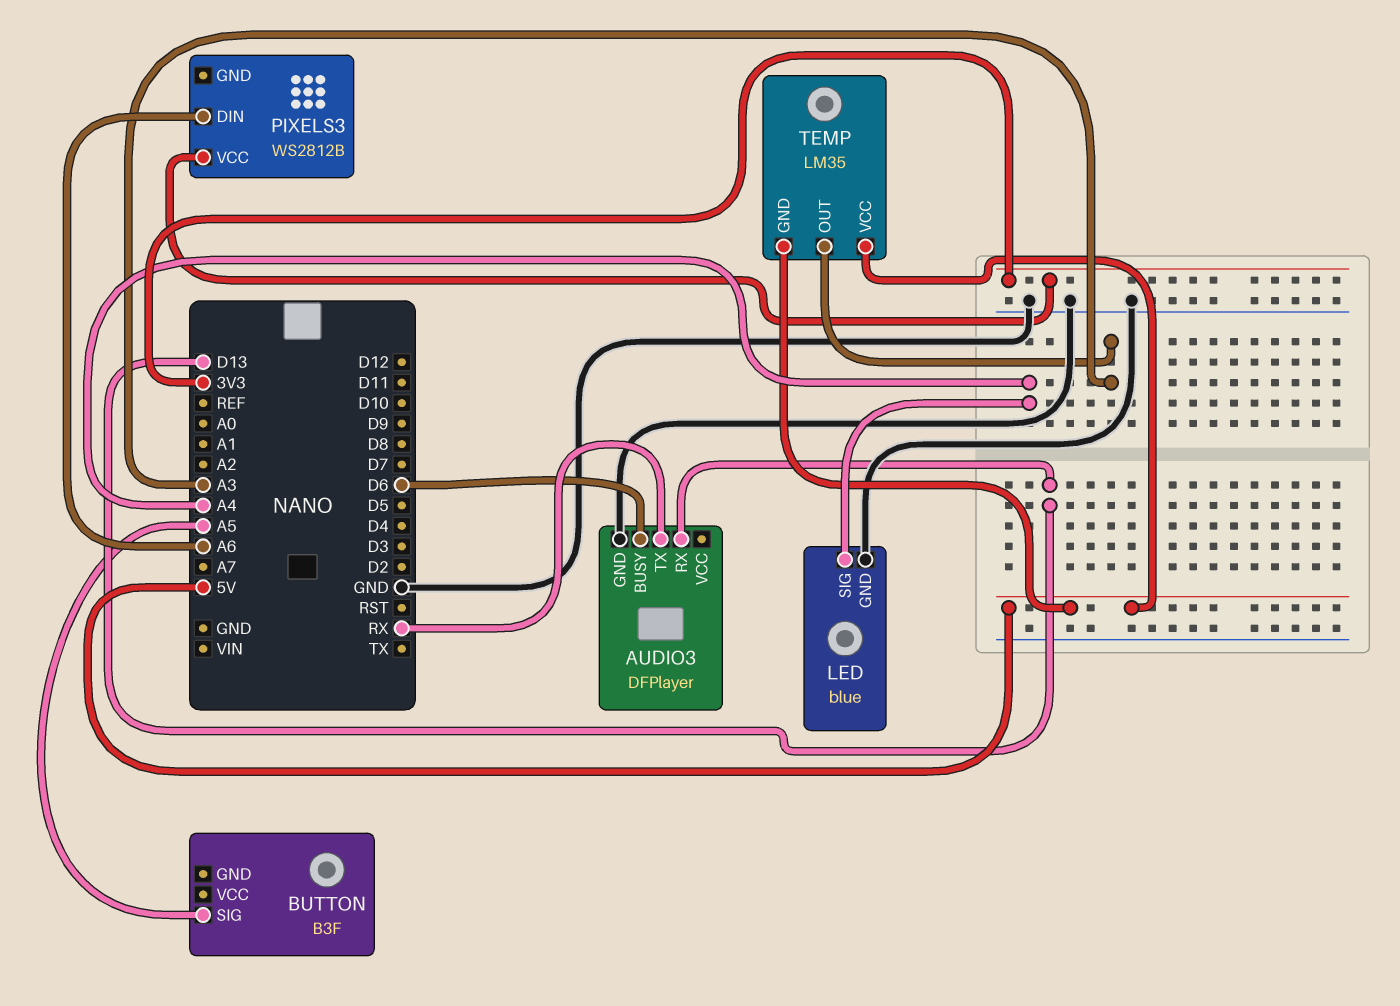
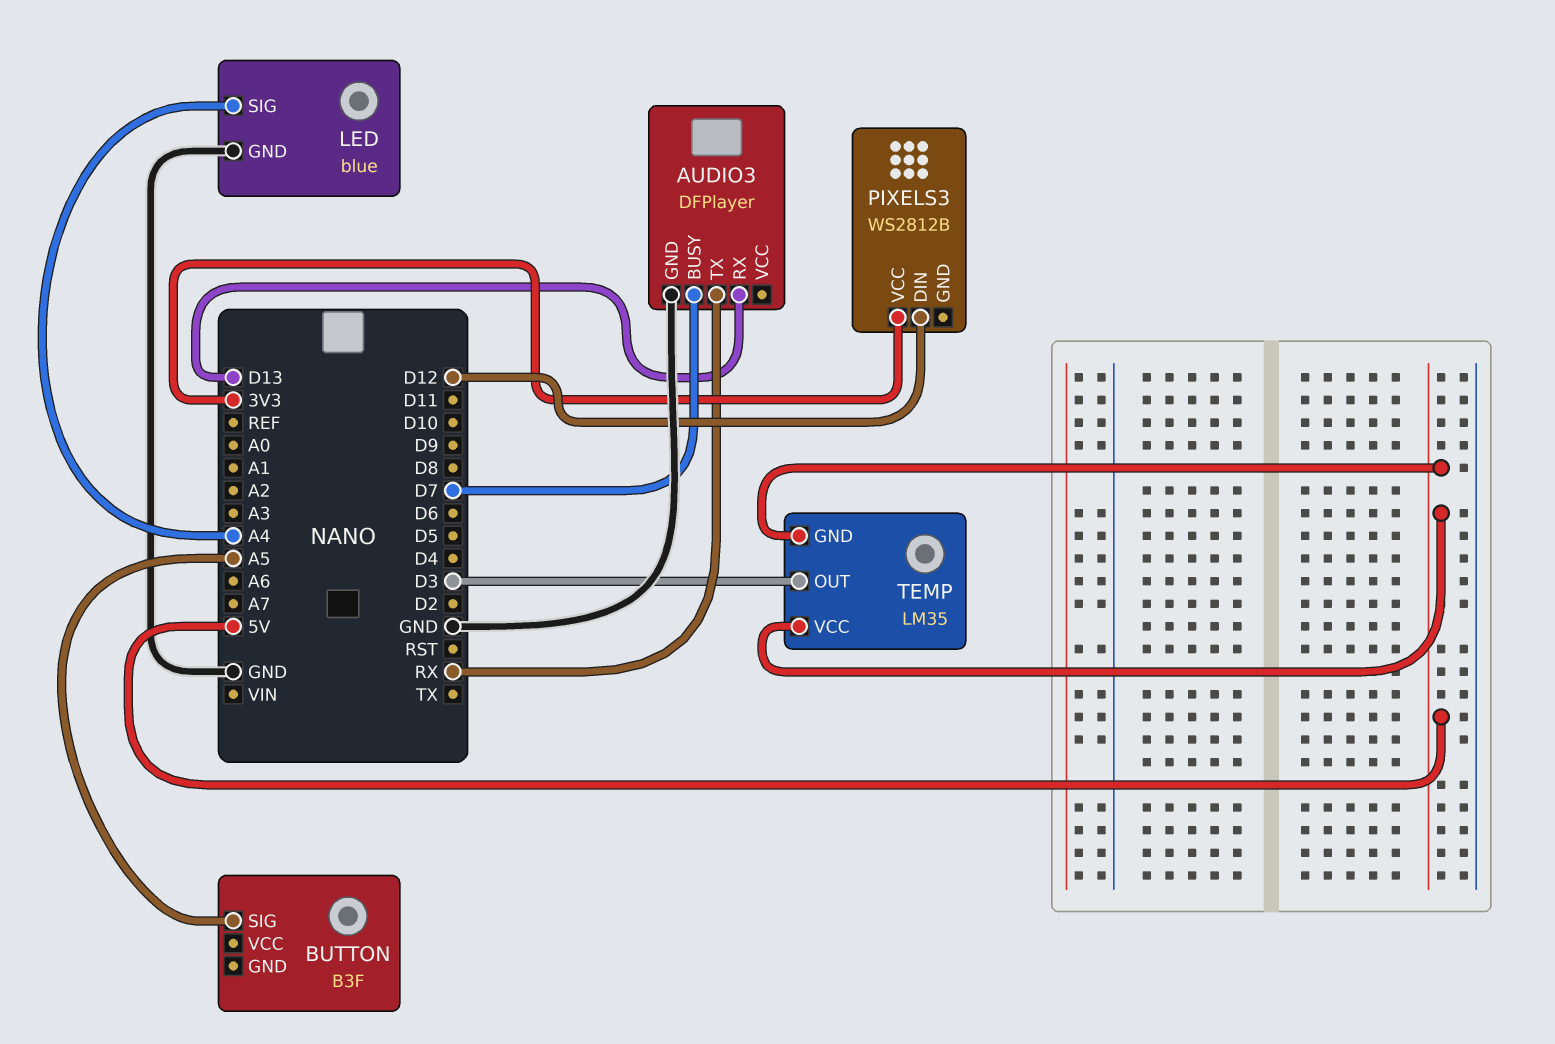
AUDIO3 pin BUSY: D6 -> D7
PIXELS3 pin DIN: A6 -> D12
TEMP pin OUT: A3 -> D3

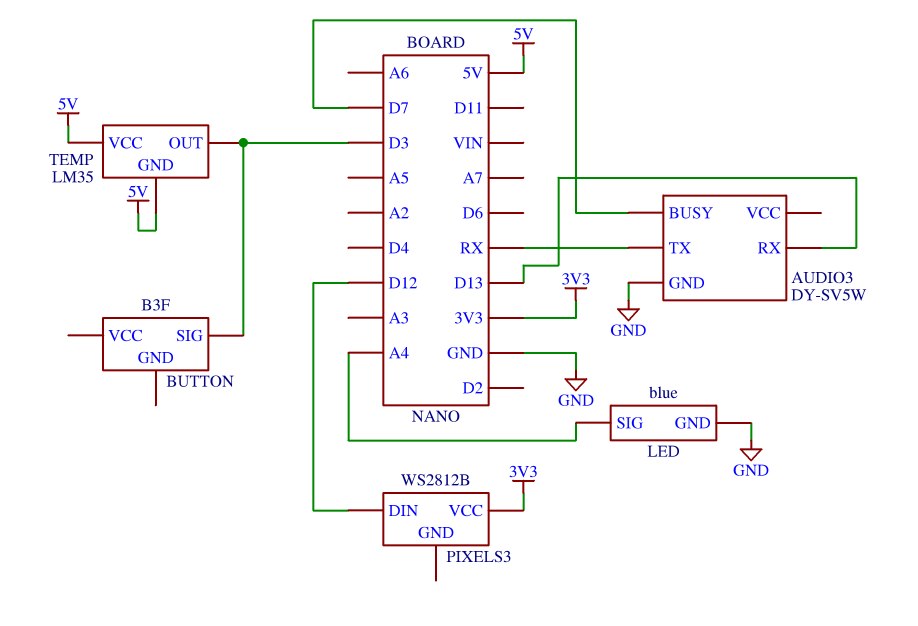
AUDIO3: DFPlayer -> DY-SV5W
BUTTON pin SIG: A5 -> D3

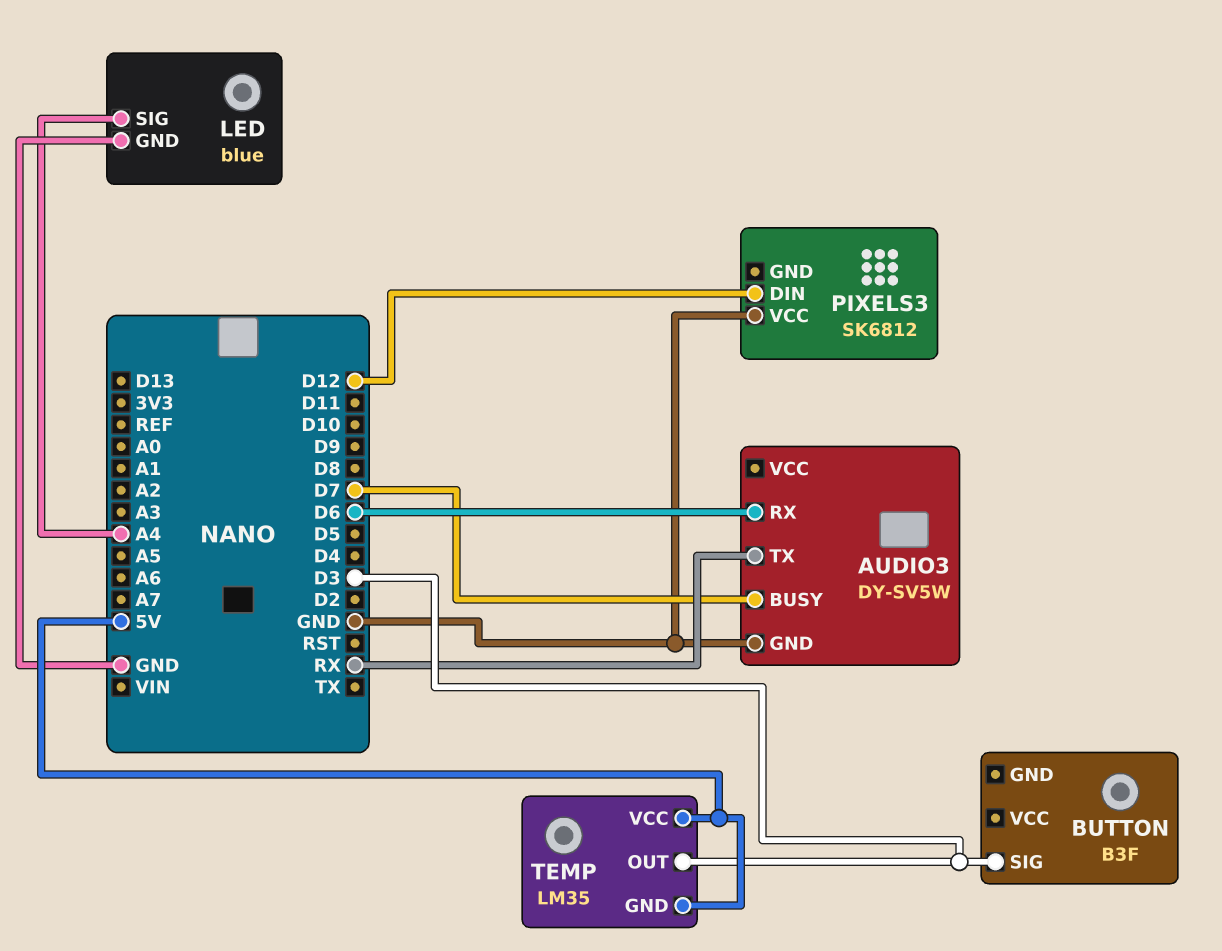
AUDIO3 pin RX: D13 -> D6
PIXELS3: WS2812B -> SK6812
PIXELS3 pin VCC: 3V3 -> GND

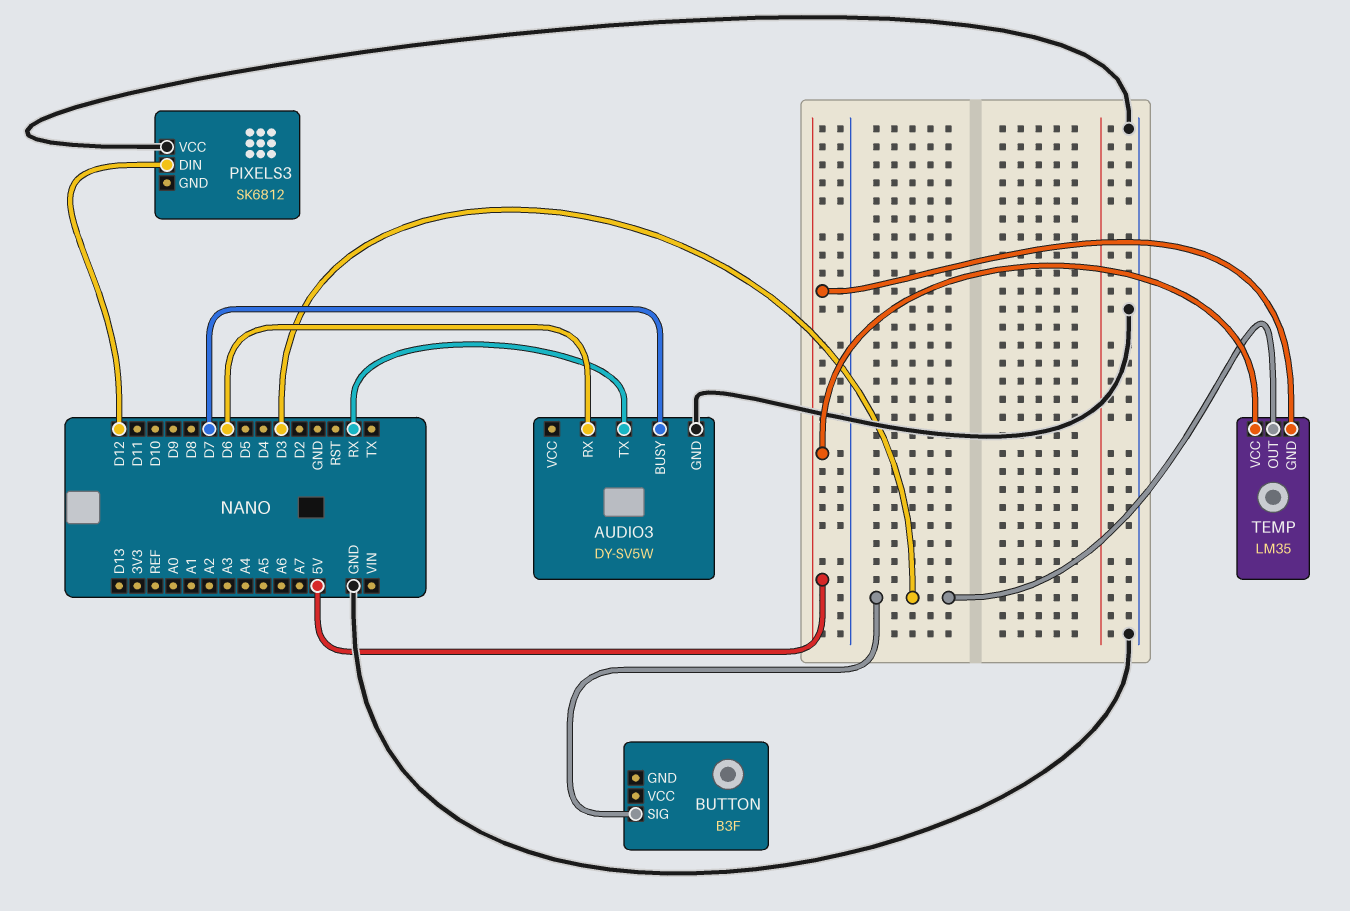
LED: blue -> none
LED pin GND: GND -> none
LED pin SIG: A4 -> none

